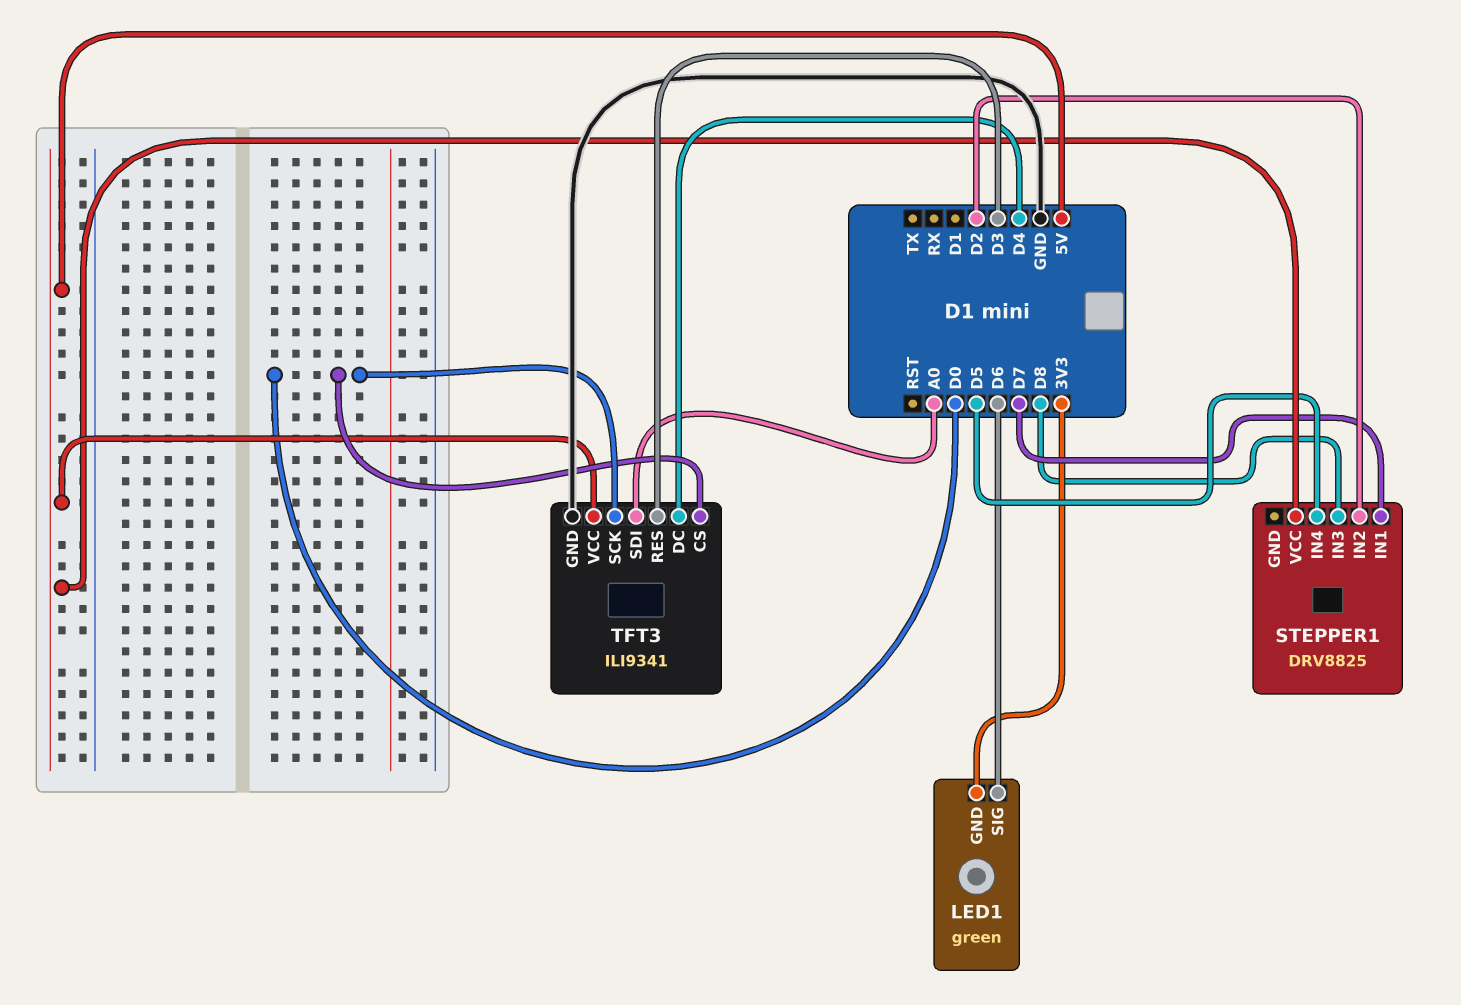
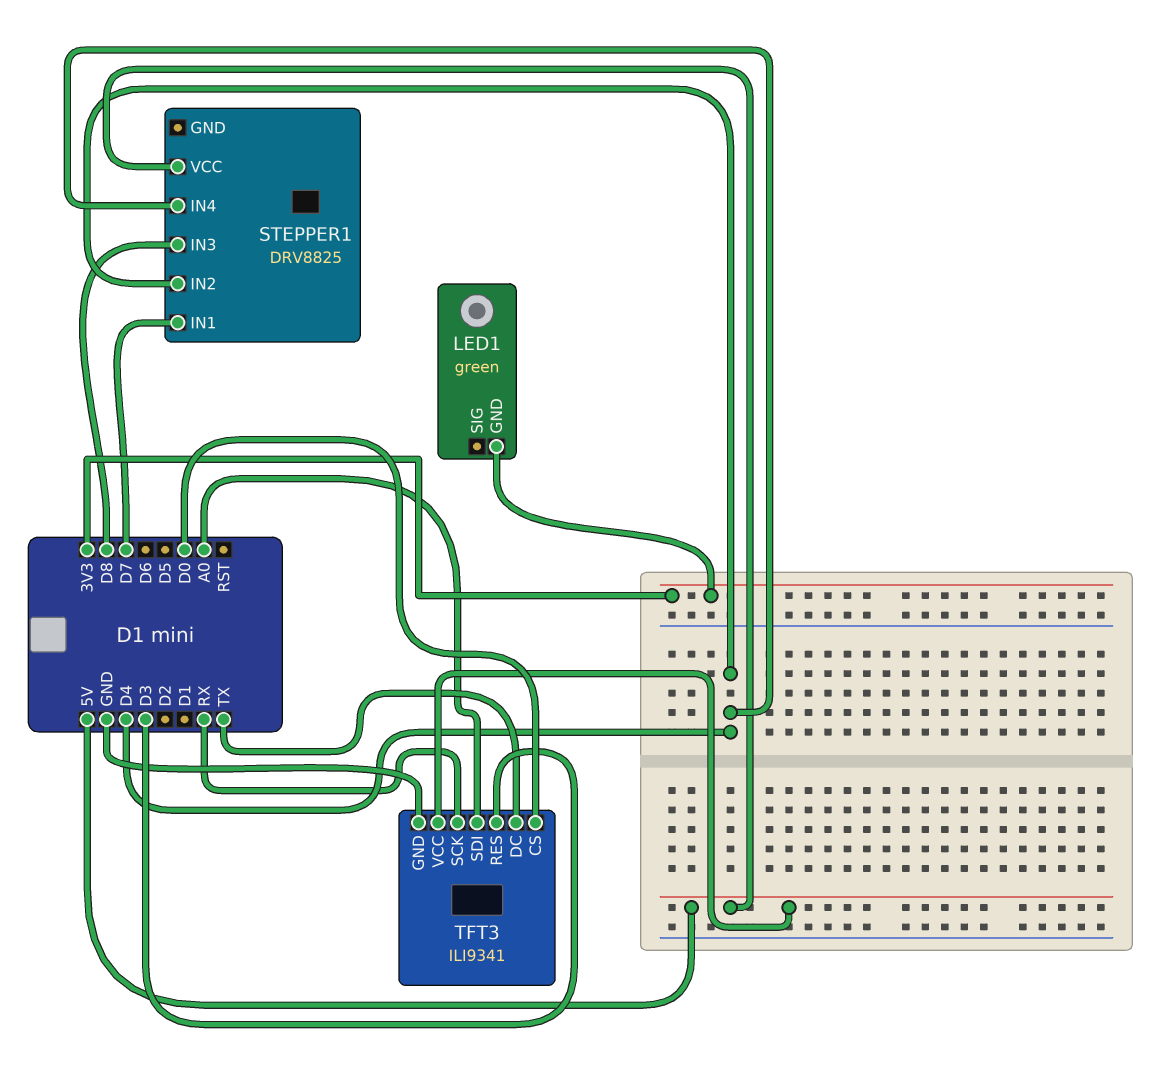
LED1 pin SIG: D6 -> none
STEPPER1 pin IN2: D2 -> D4
STEPPER1 pin IN4: D5 -> D4
TFT3 pin DC: D4 -> TX
TFT3 pin SCK: D0 -> RX

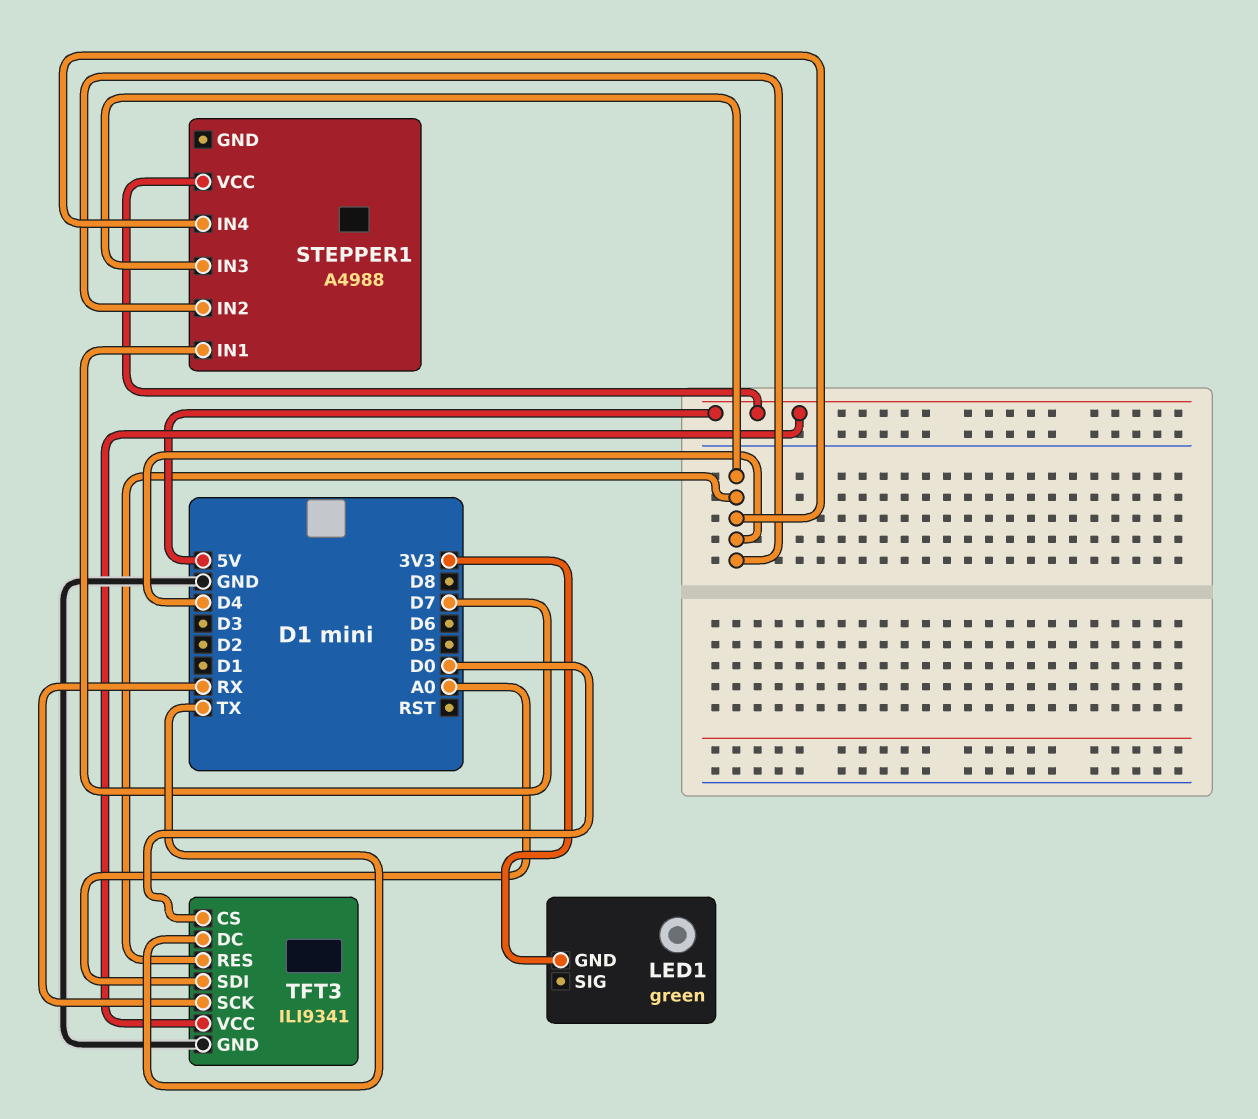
STEPPER1: DRV8825 -> A4988
STEPPER1 pin IN3: D8 -> D4
TFT3 pin RES: D3 -> D4

